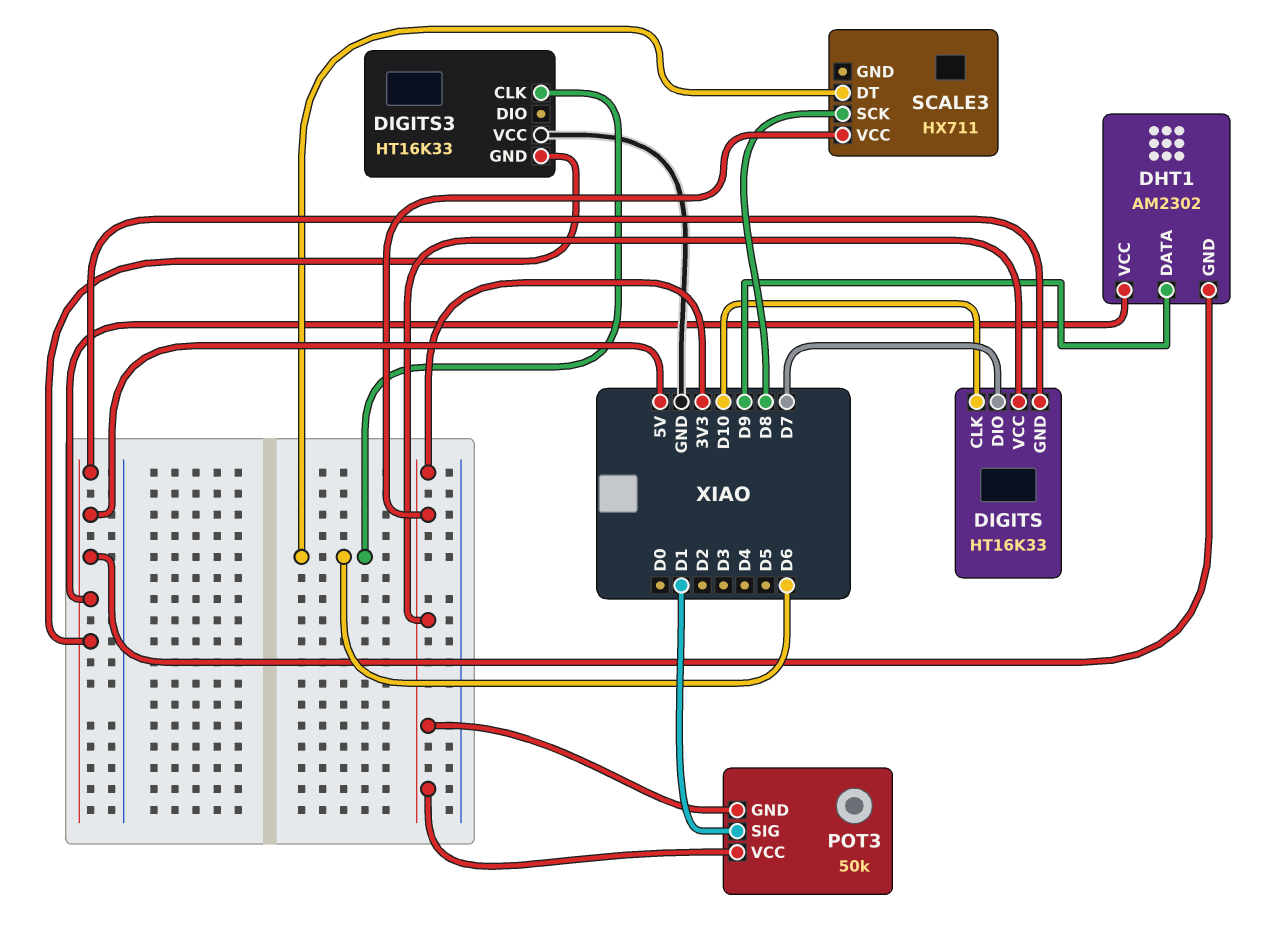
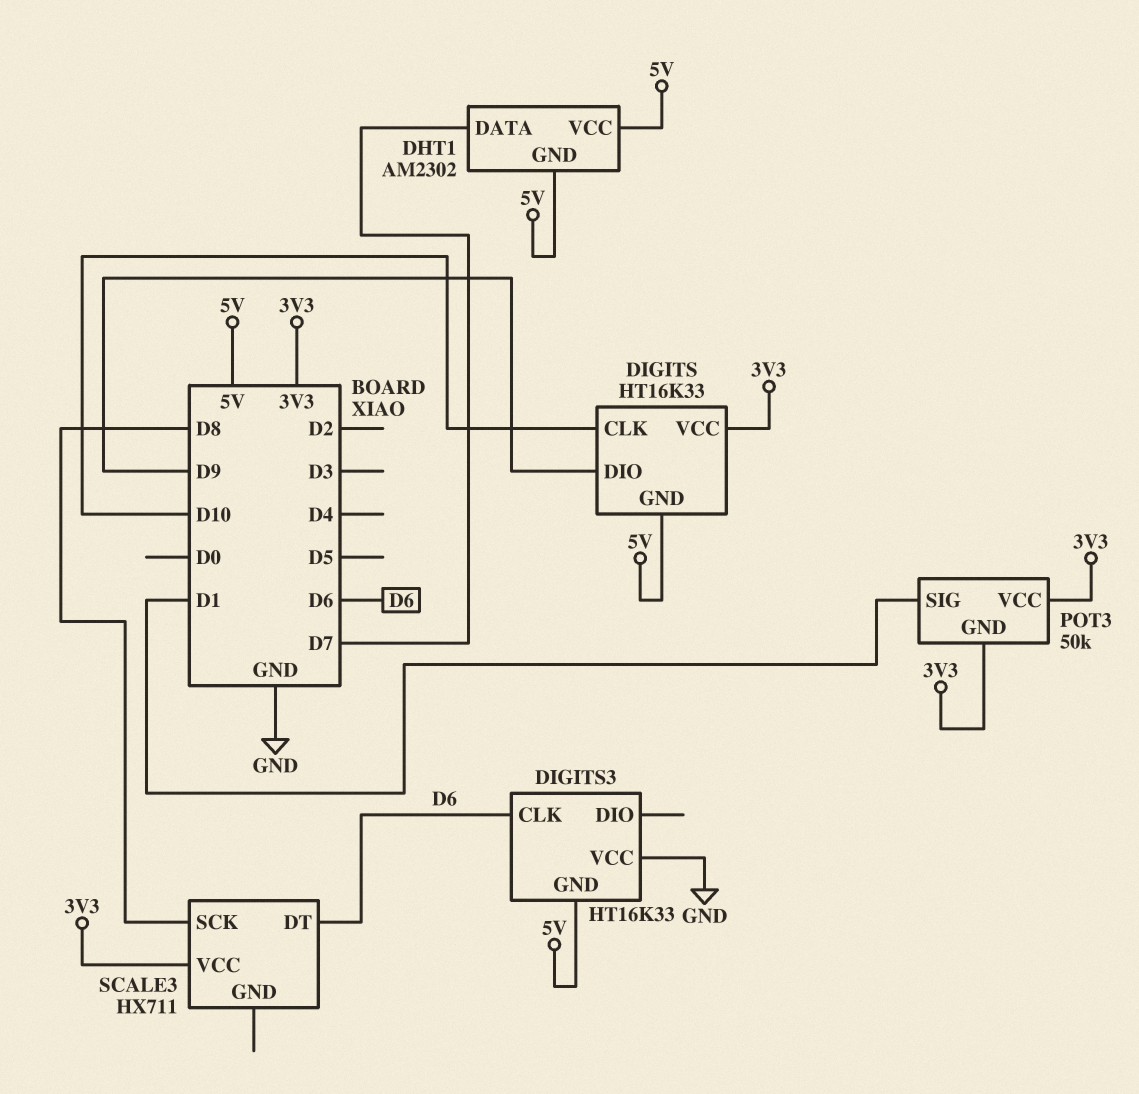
DHT1 pin DATA: D9 -> D7
DIGITS pin DIO: D7 -> D9

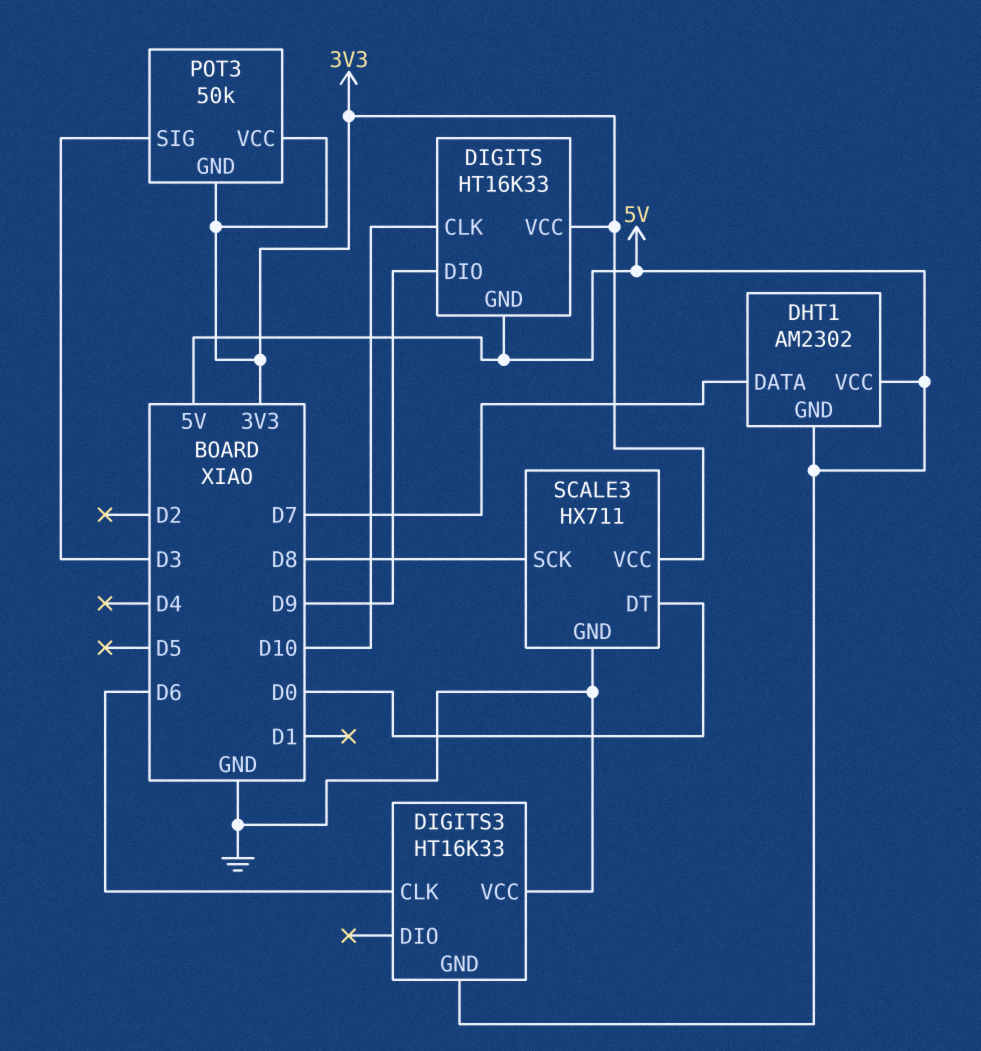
POT3 pin SIG: D1 -> D3
SCALE3 pin DT: D6 -> D0
SCALE3 pin GND: none -> GND

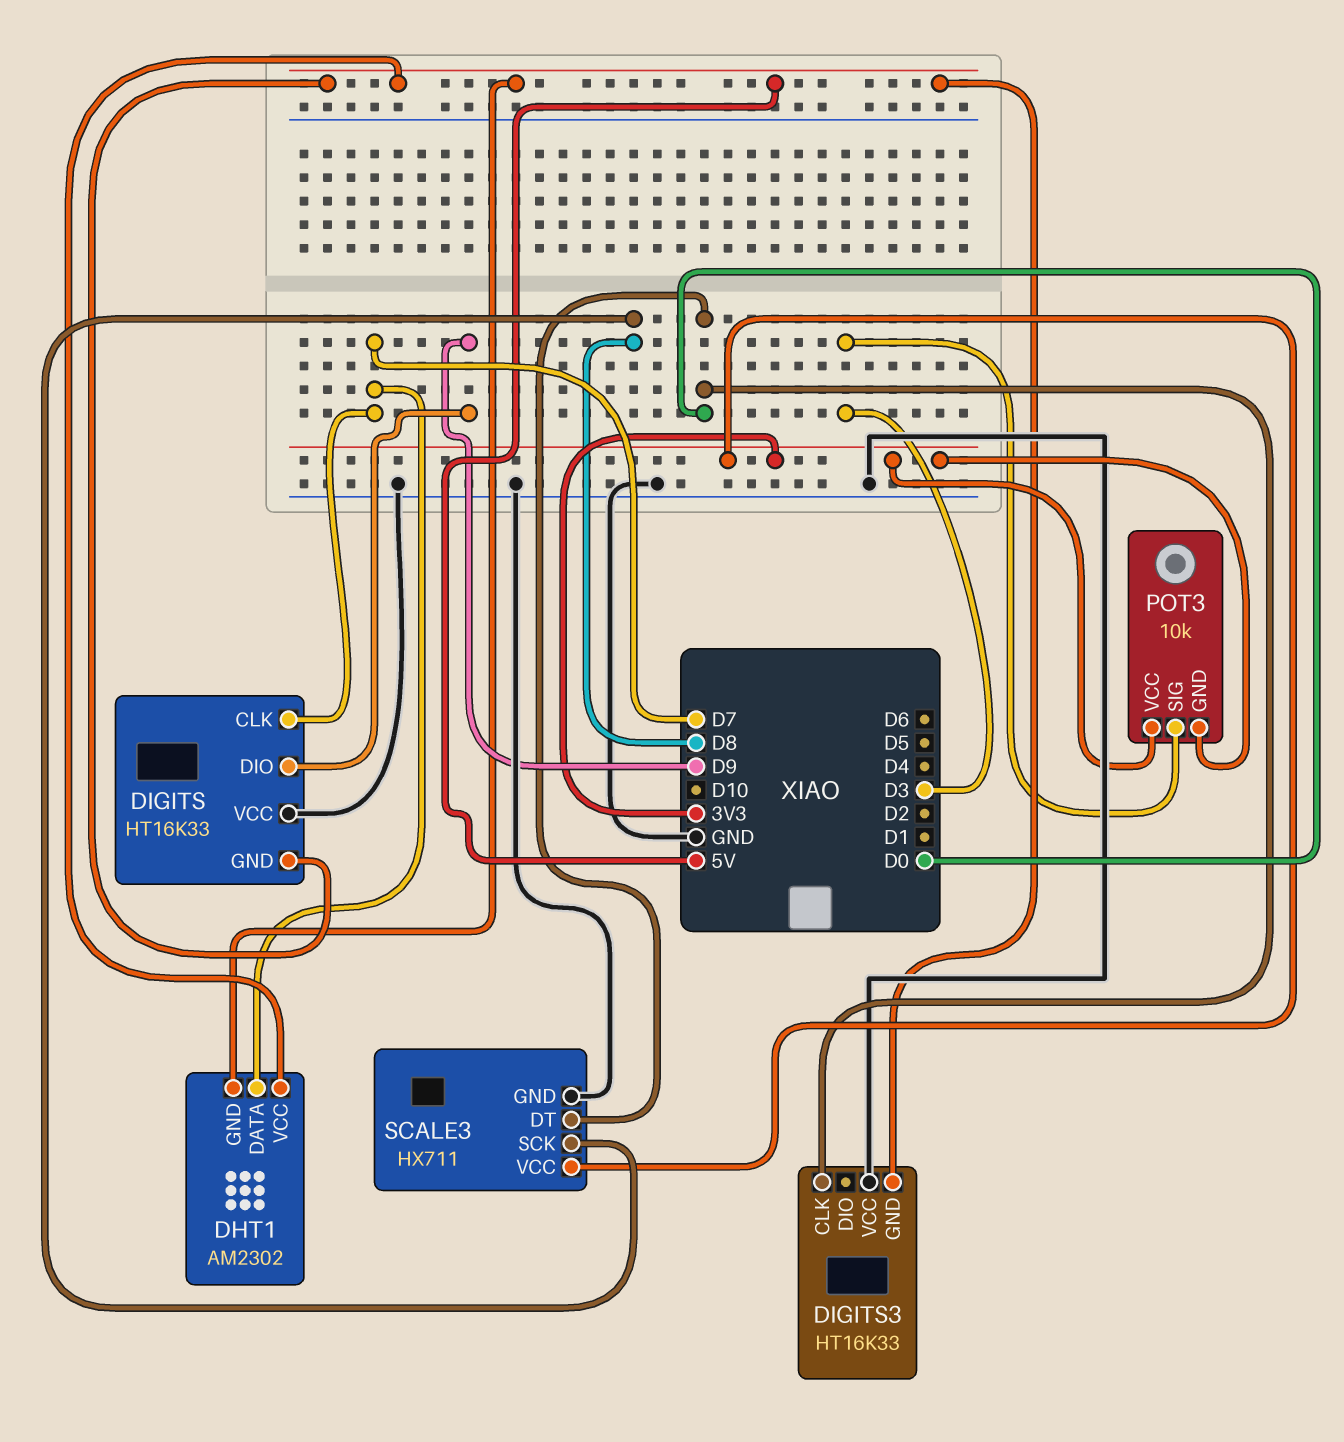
DIGITS pin CLK: D10 -> D7
DIGITS pin VCC: 3V3 -> GND
DIGITS3 pin CLK: D6 -> D0
POT3: 50k -> 10k

